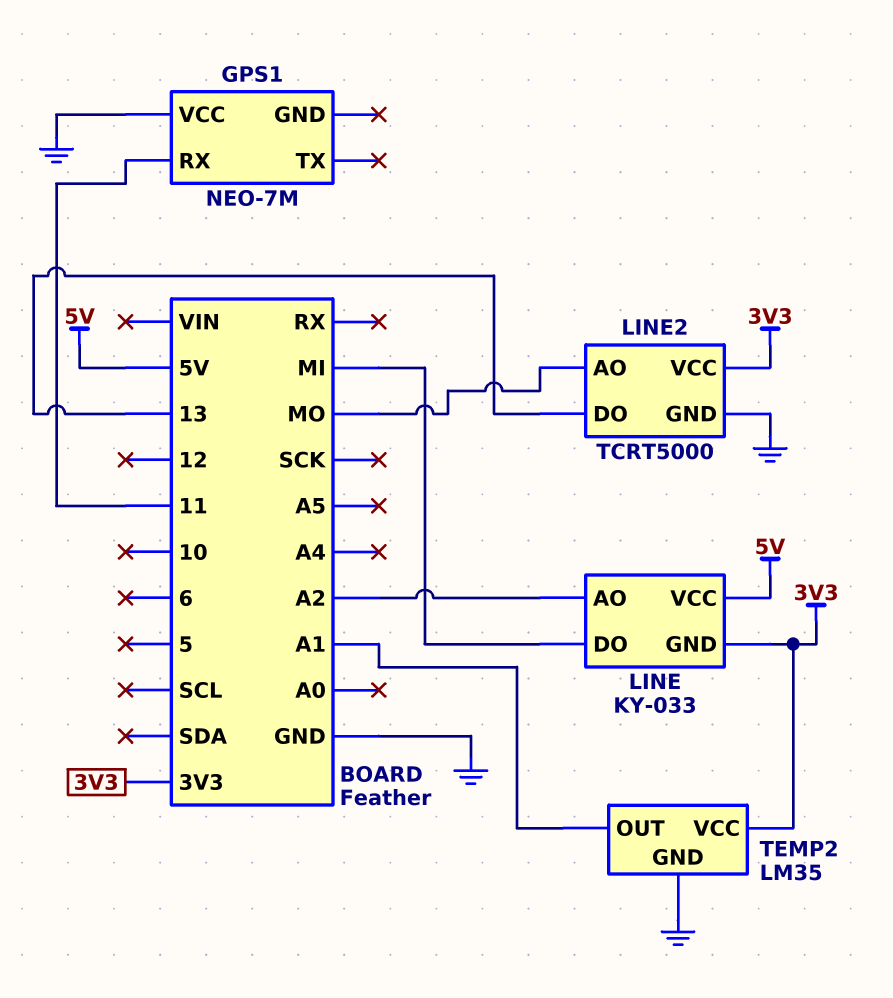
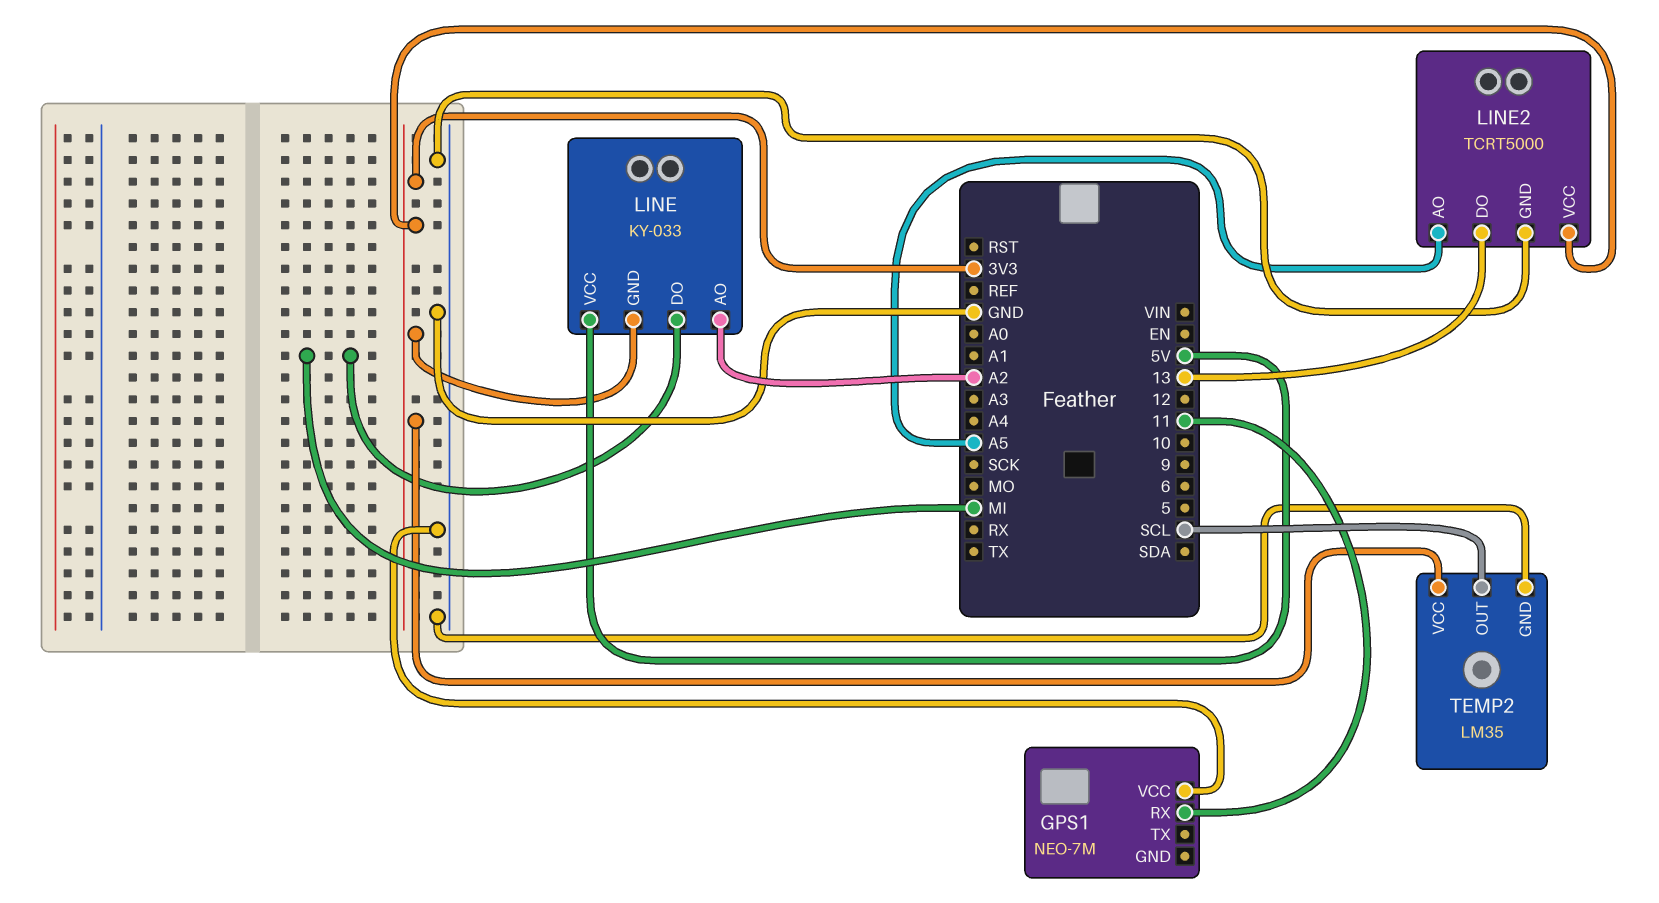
LINE2 pin AO: MO -> A5
TEMP2 pin OUT: A1 -> SCL

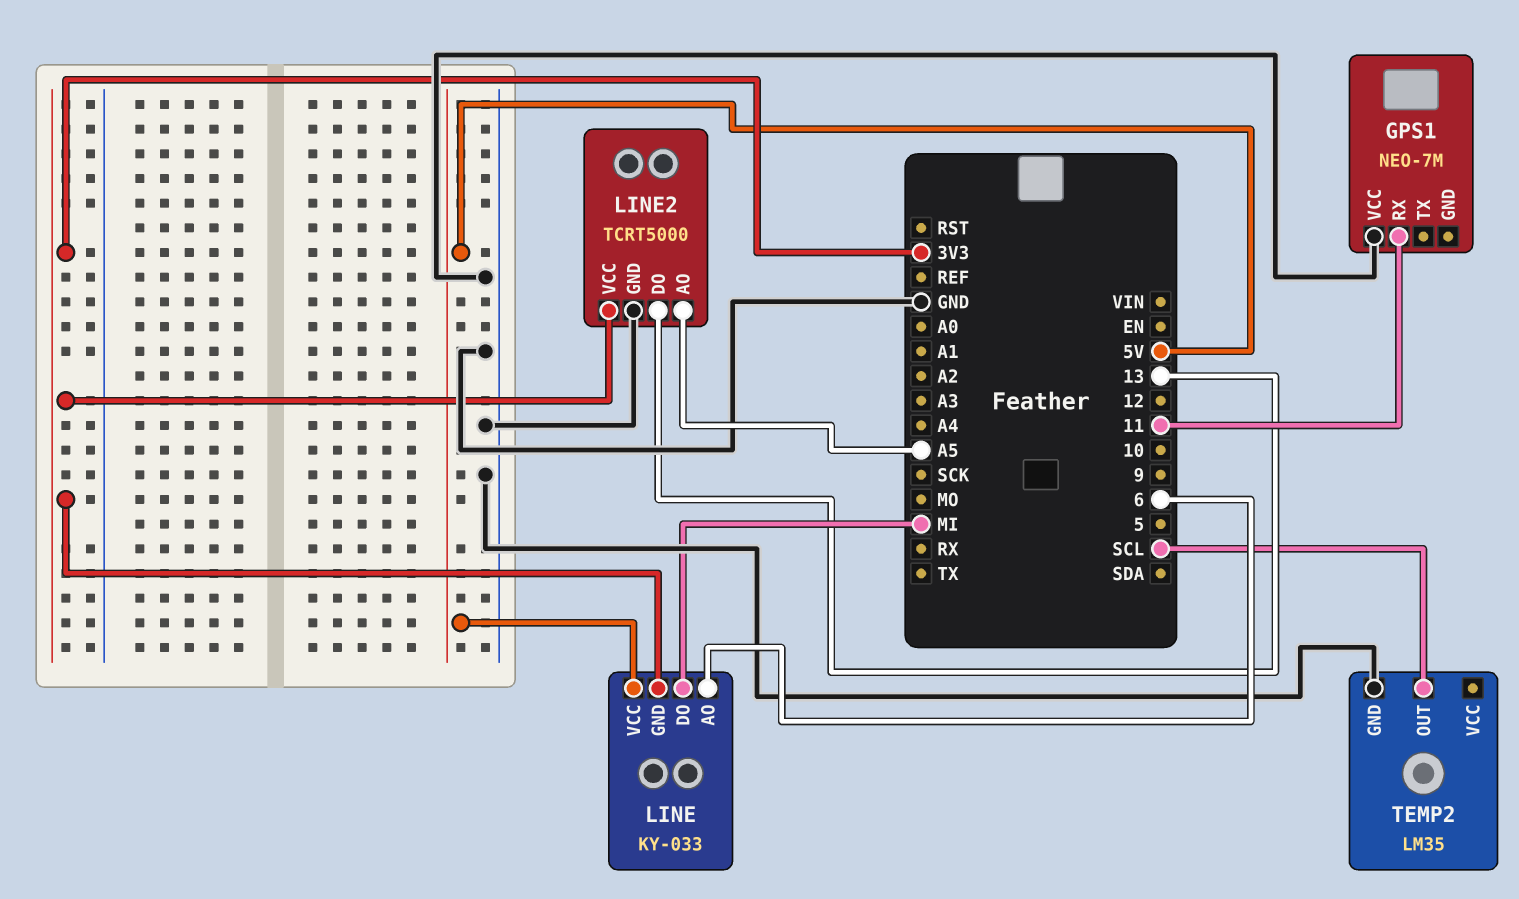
LINE pin AO: A2 -> 6
TEMP2 pin VCC: 3V3 -> none

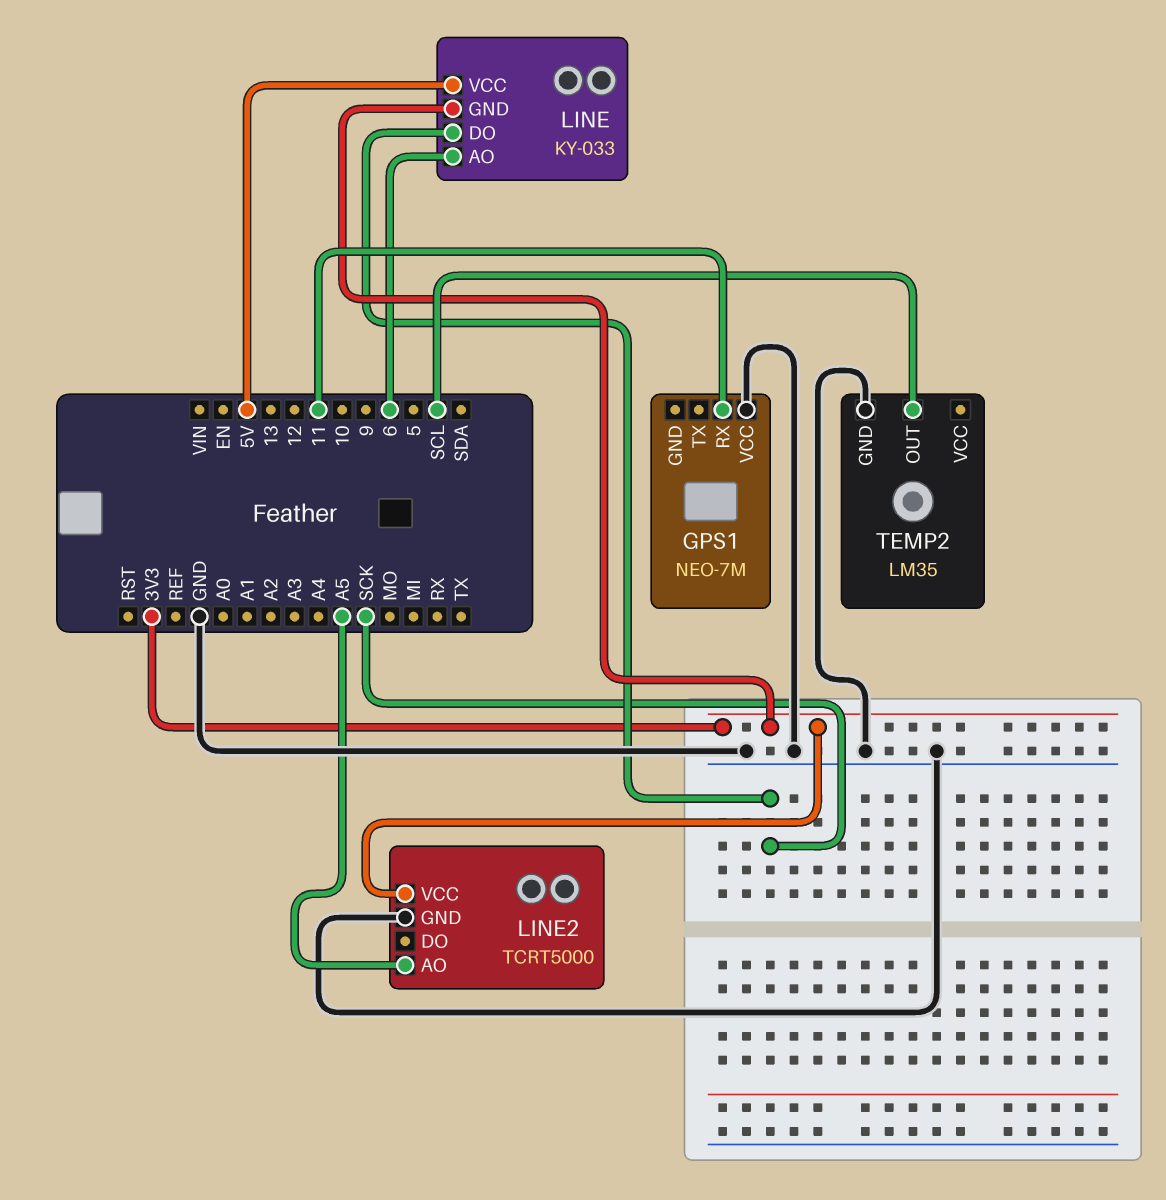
LINE pin DO: MI -> SCK
LINE2 pin DO: 13 -> none

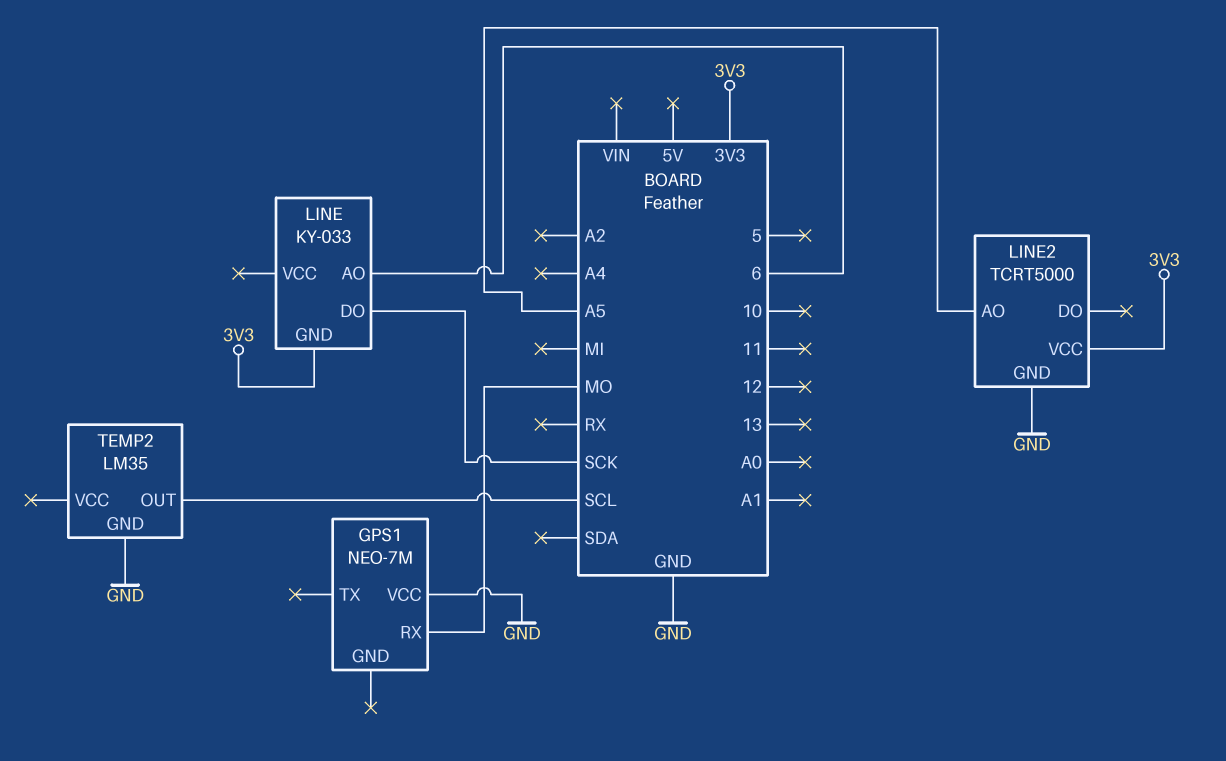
GPS1 pin RX: 11 -> MO
LINE pin VCC: 5V -> none

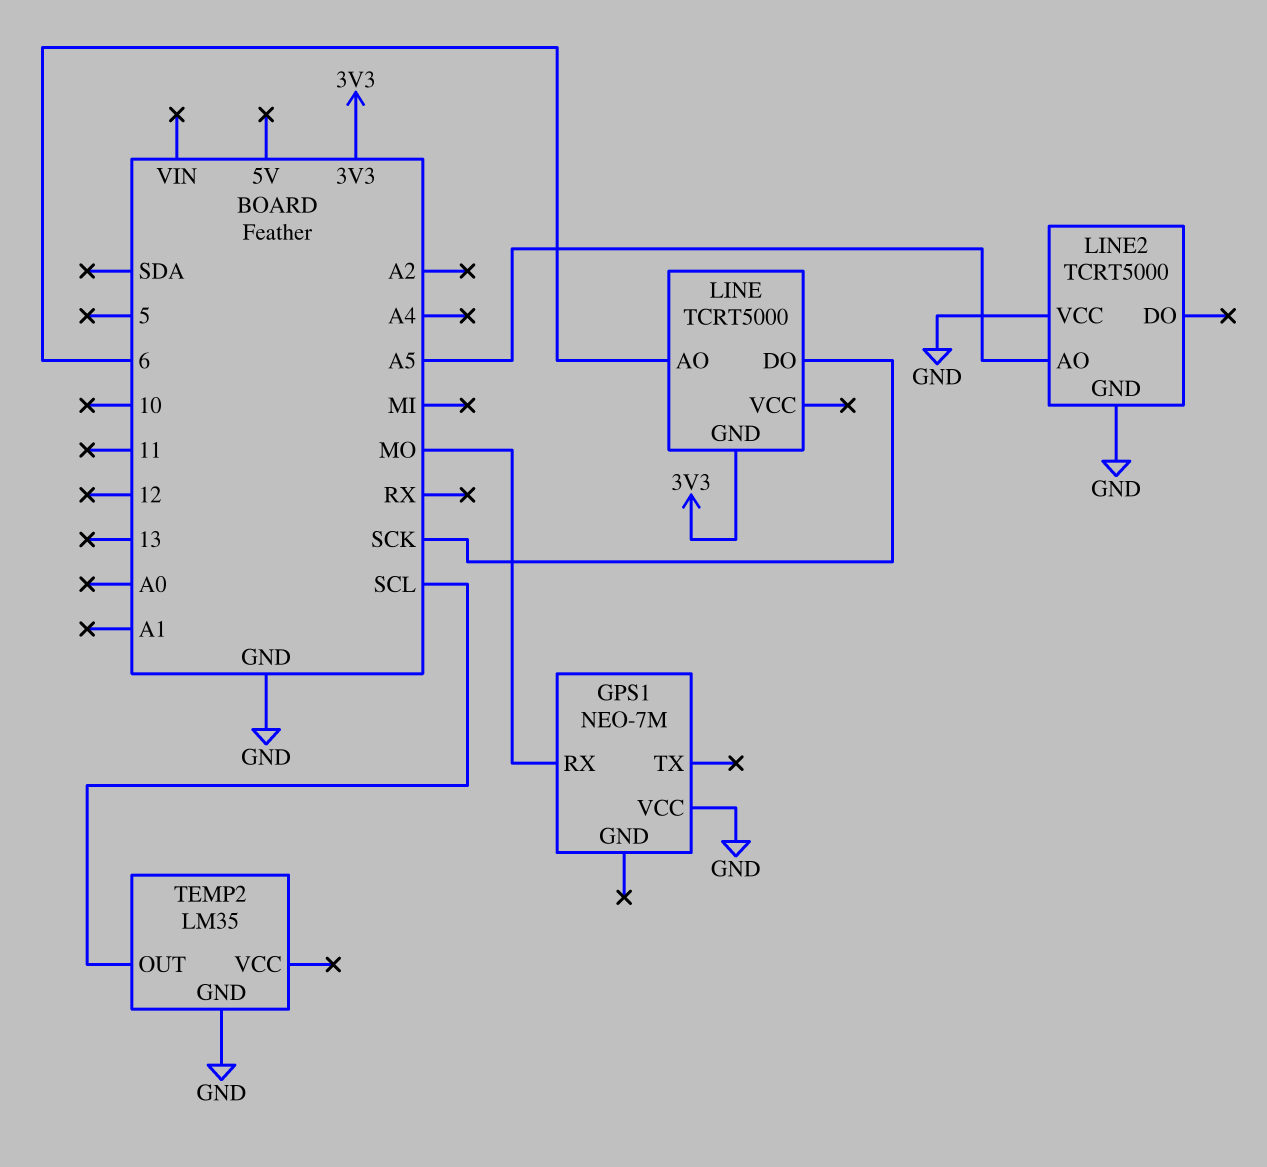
LINE: KY-033 -> TCRT5000
LINE2 pin VCC: 3V3 -> GND

